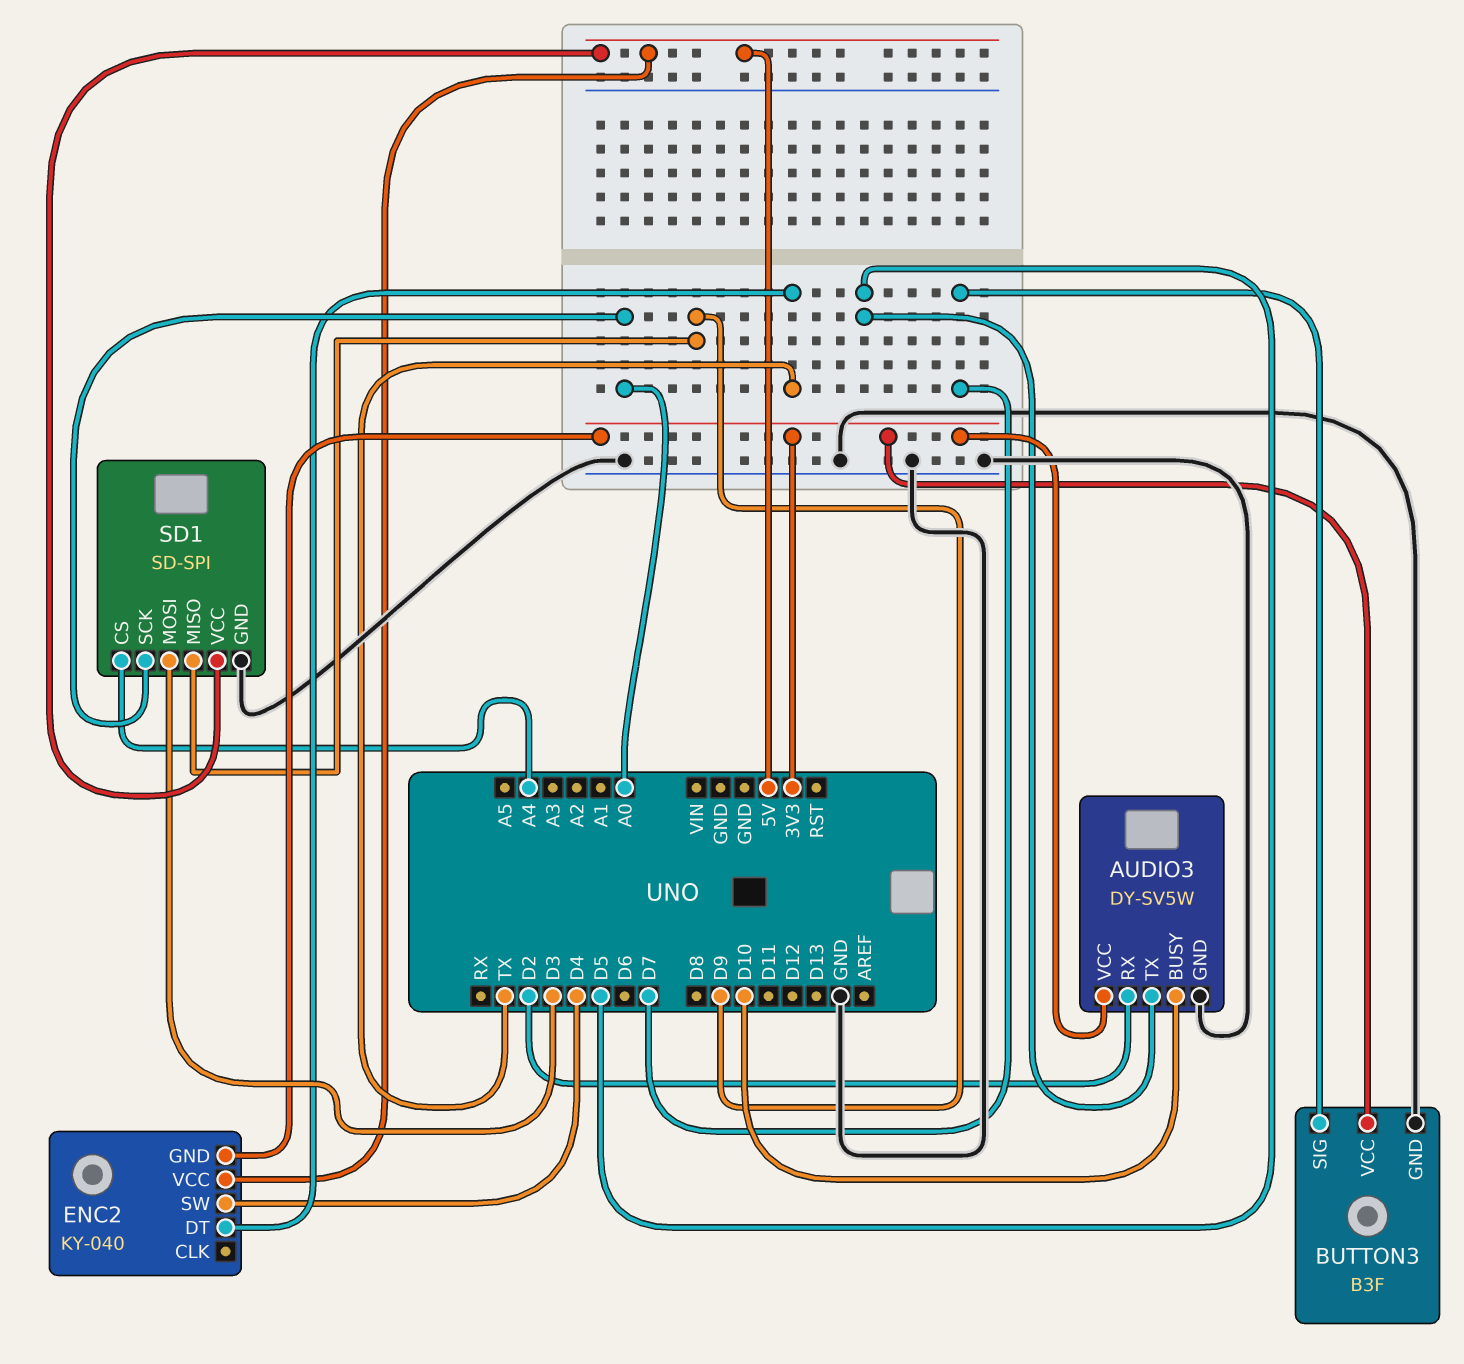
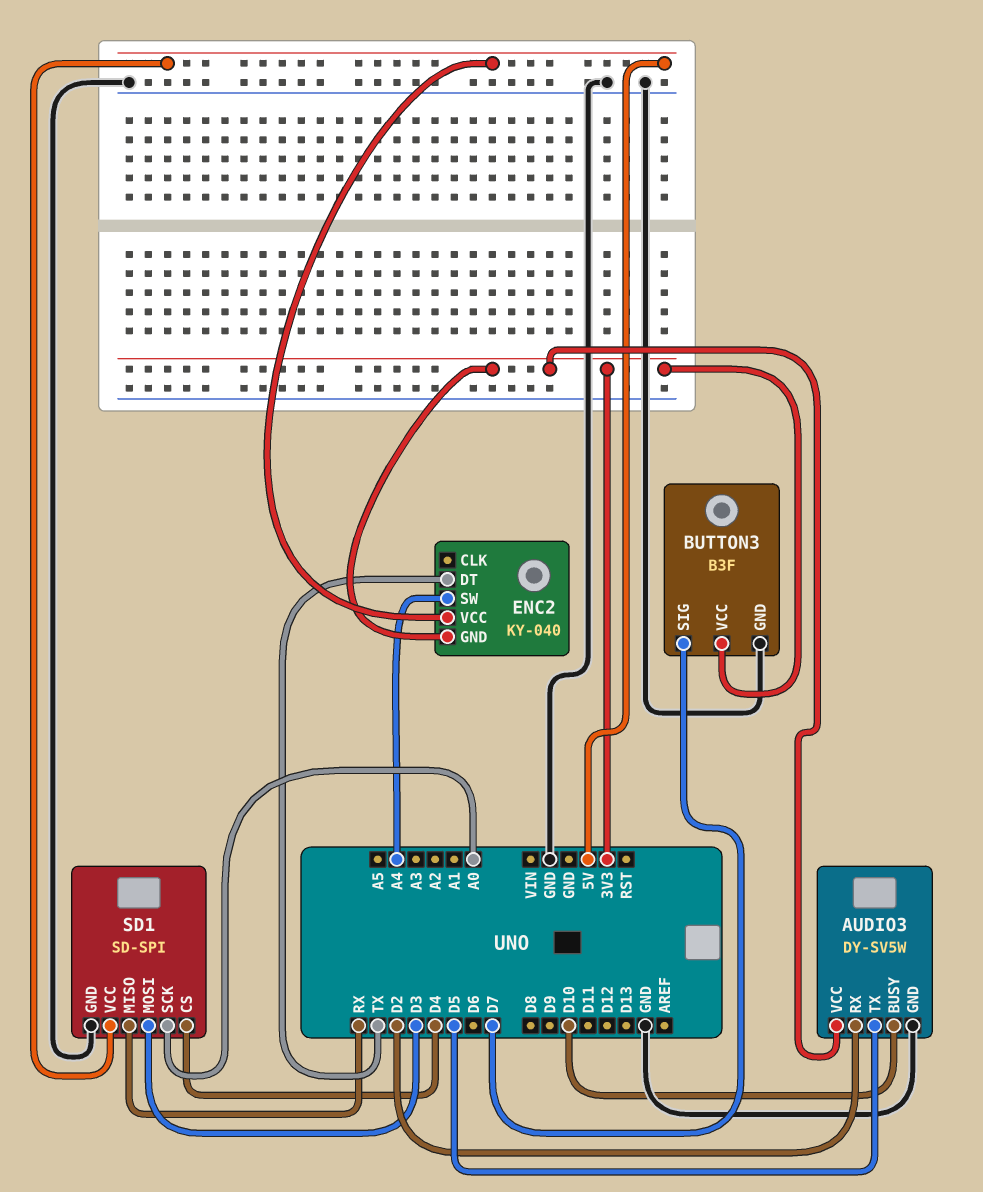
ENC2 pin SW: D4 -> A4
SD1 pin CS: A4 -> D4
SD1 pin MISO: D9 -> RX

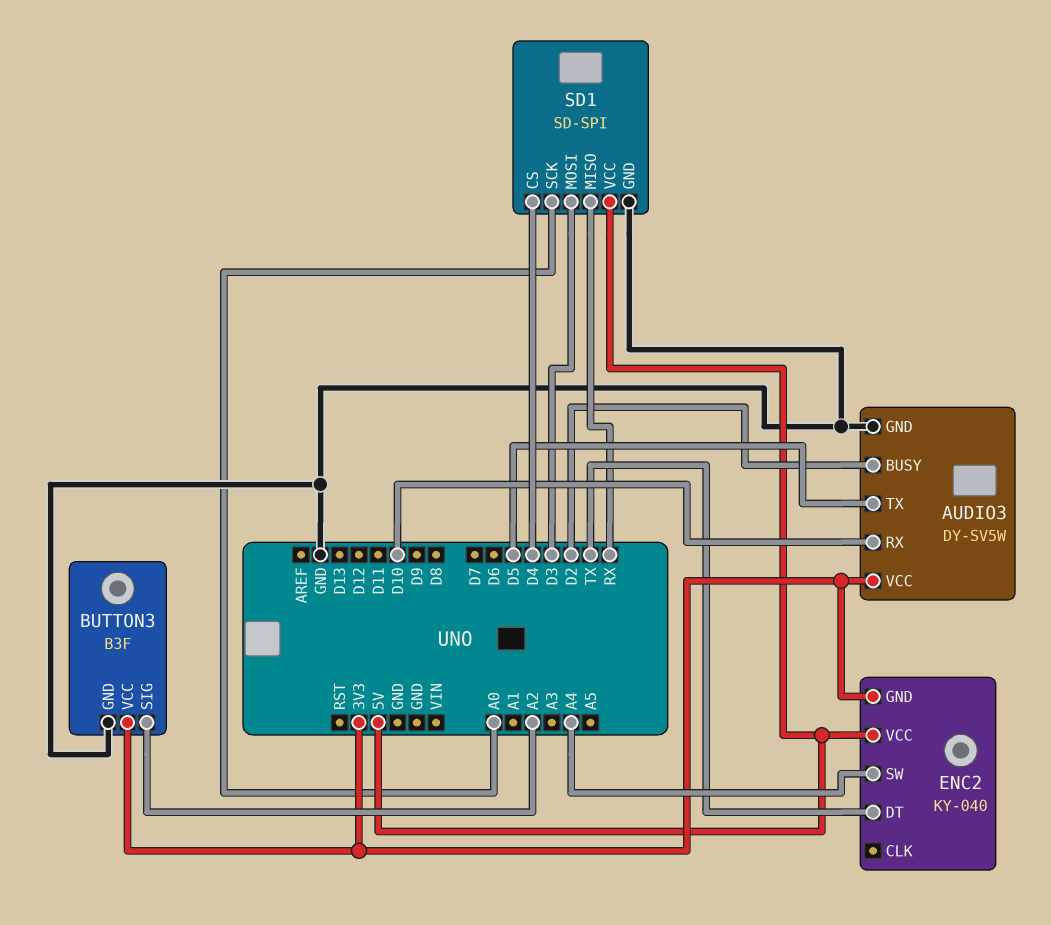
AUDIO3 pin BUSY: D10 -> D2
AUDIO3 pin RX: D2 -> D10
BUTTON3 pin SIG: D7 -> A2

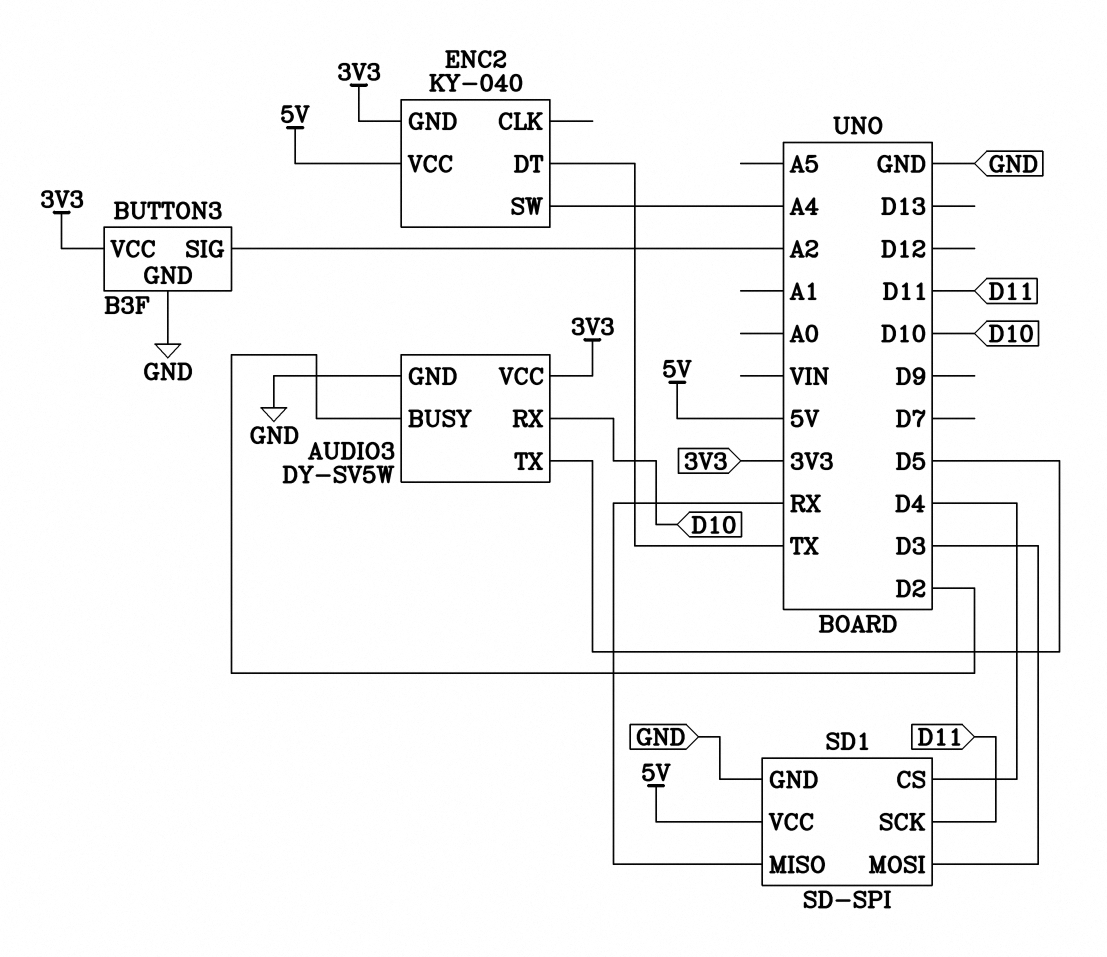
SD1 pin SCK: A0 -> D11

